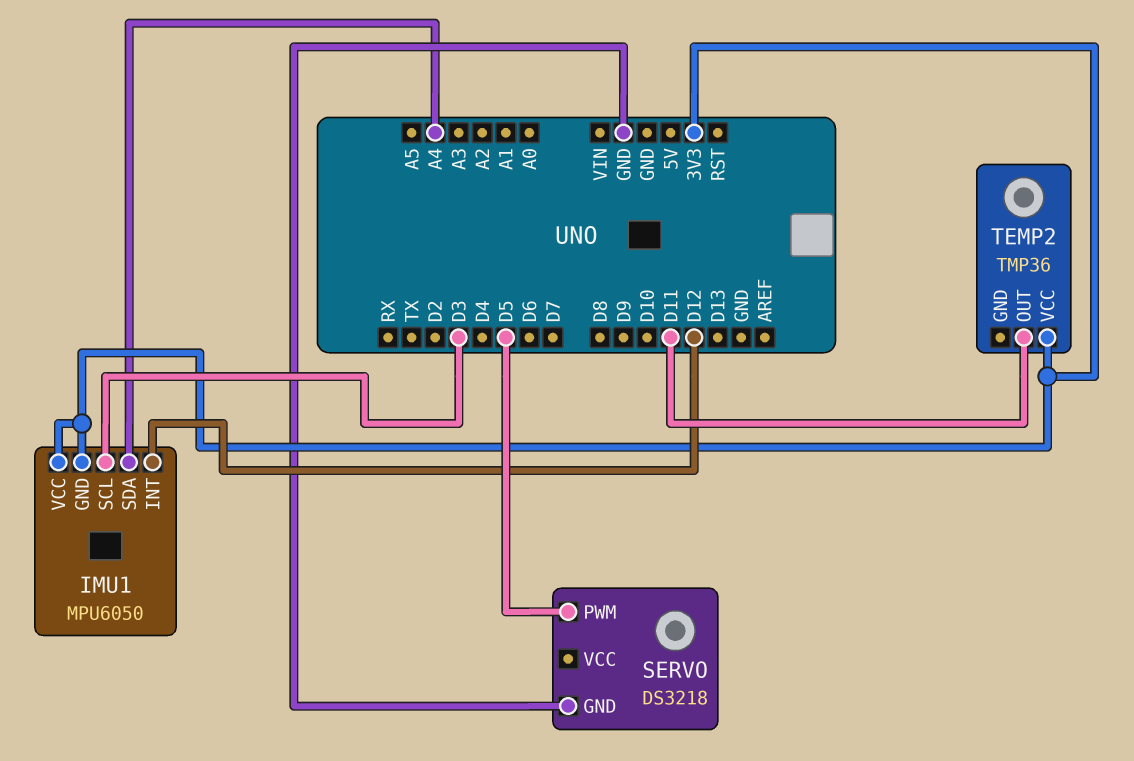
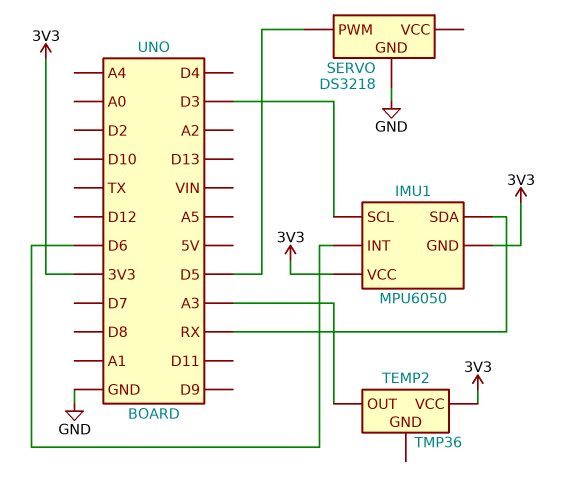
IMU1 pin INT: D12 -> D6
IMU1 pin SDA: A4 -> RX
TEMP2 pin OUT: D11 -> A3

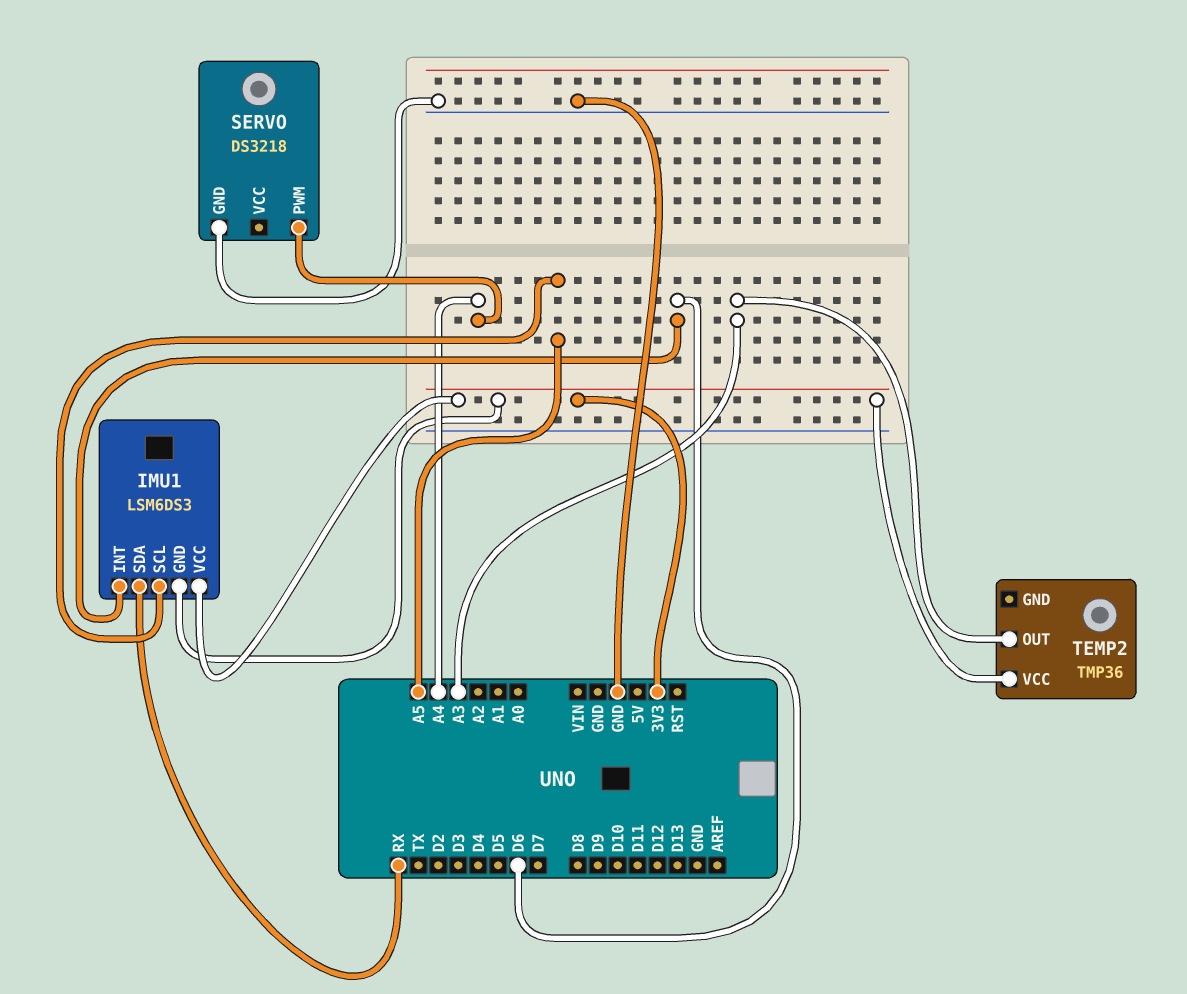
IMU1: MPU6050 -> LSM6DS3
IMU1 pin SCL: D3 -> A5
SERVO pin PWM: D5 -> A4

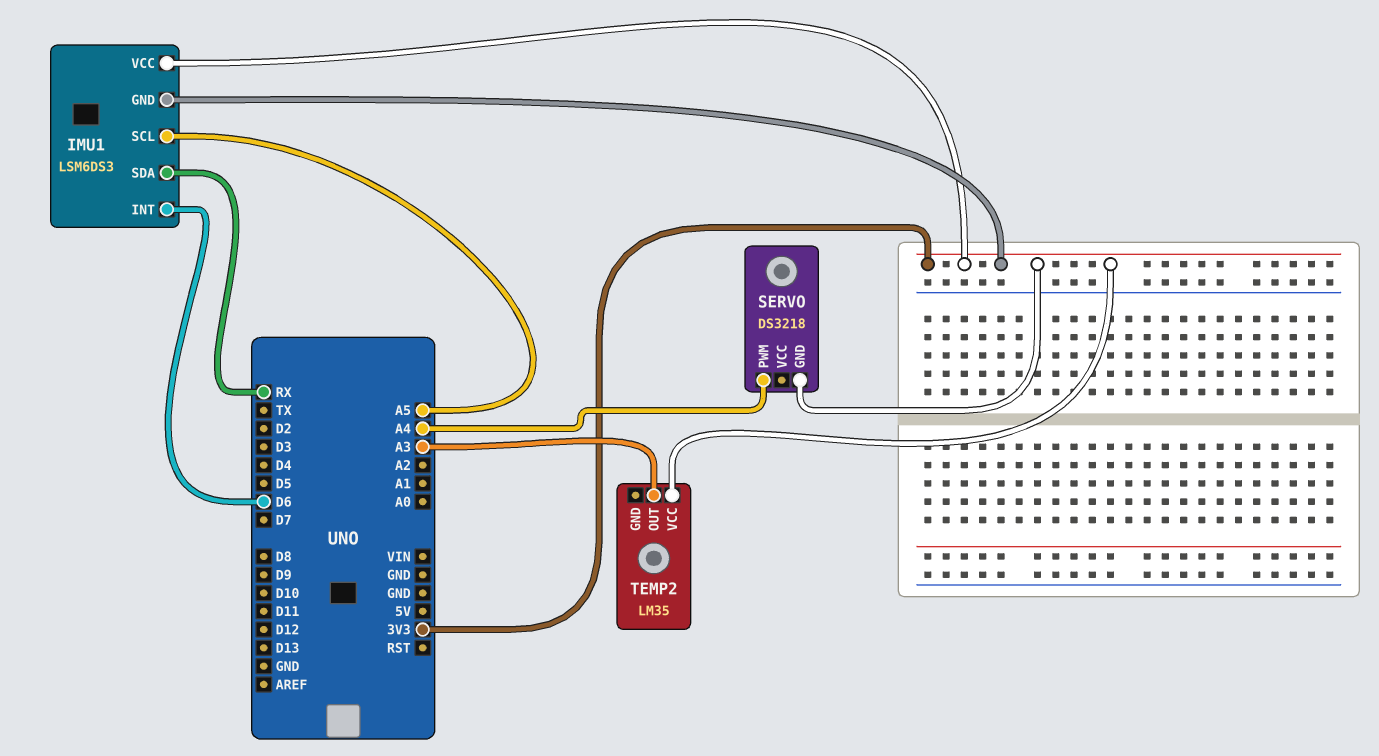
SERVO pin GND: GND -> 3V3
TEMP2: TMP36 -> LM35

